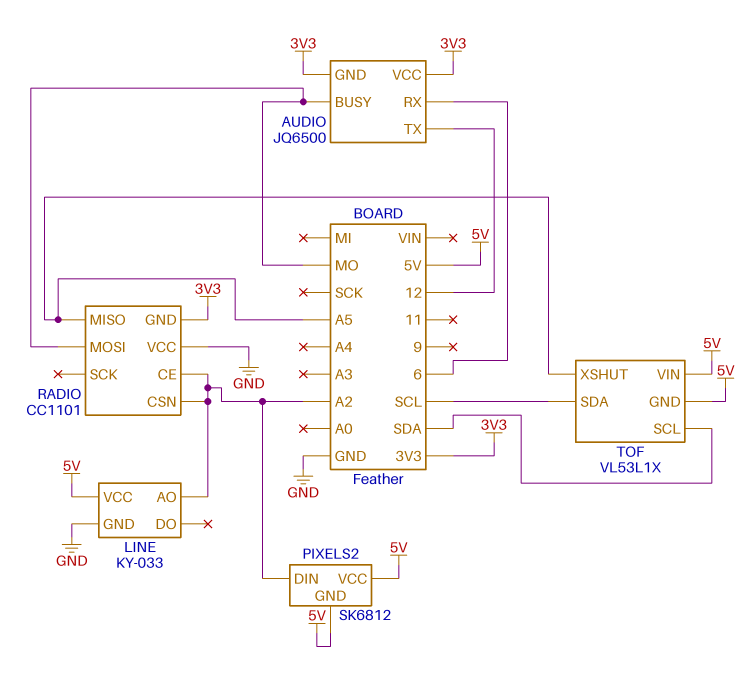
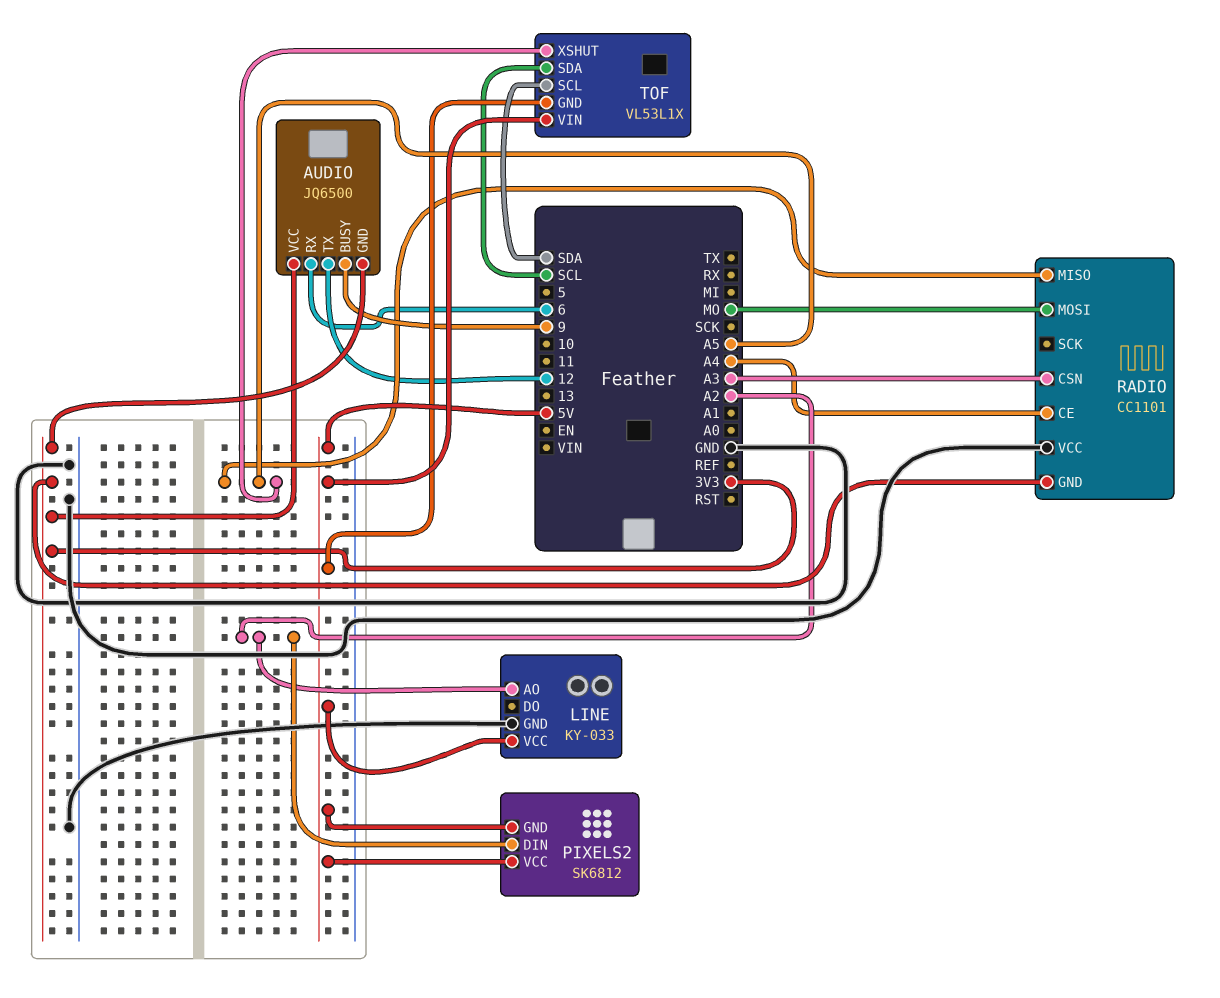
AUDIO pin BUSY: MO -> 9
RADIO pin CE: A2 -> A4
RADIO pin CSN: A2 -> A3

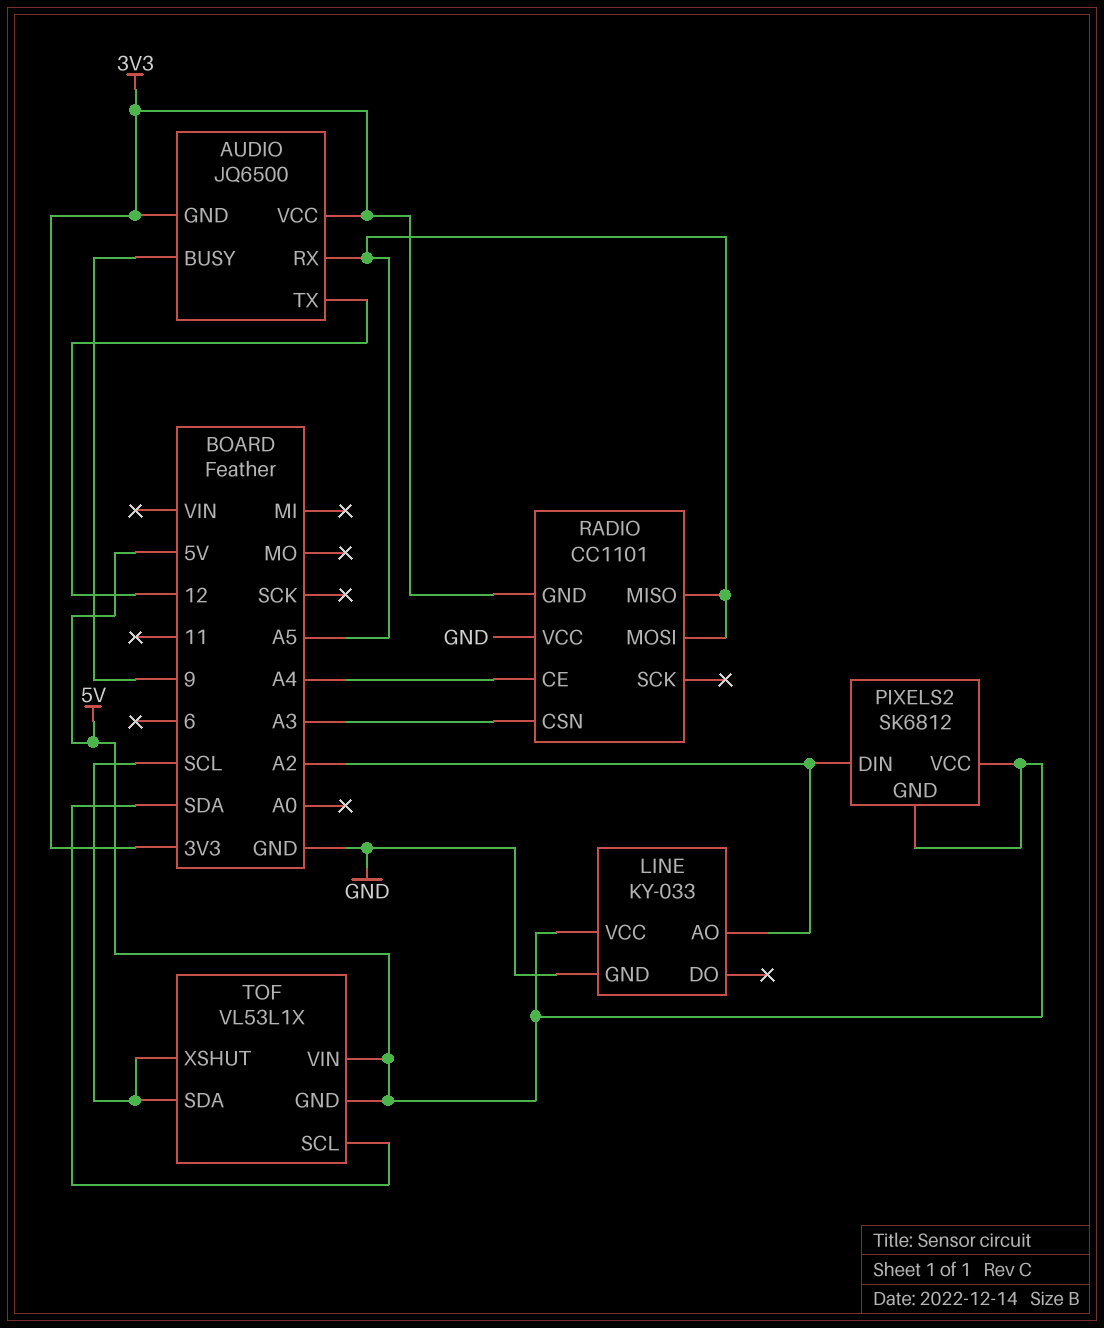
AUDIO pin RX: 6 -> A5
RADIO pin MOSI: MO -> A5
TOF pin XSHUT: A5 -> SCL

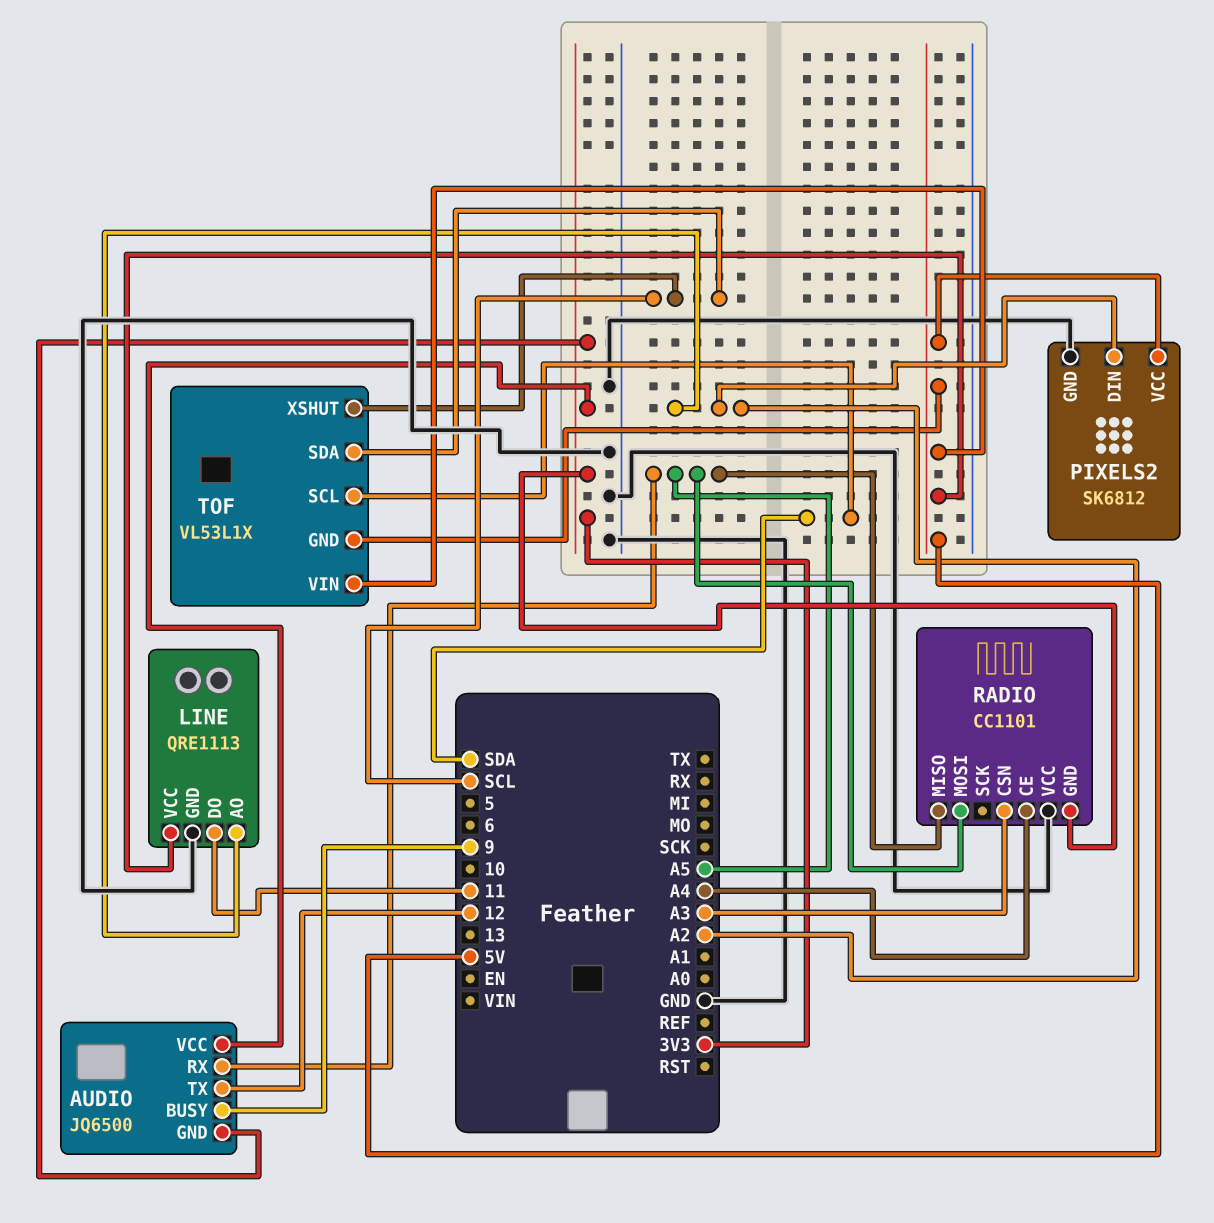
LINE: KY-033 -> QRE1113
LINE pin DO: none -> 11
PIXELS2 pin GND: 5V -> GND

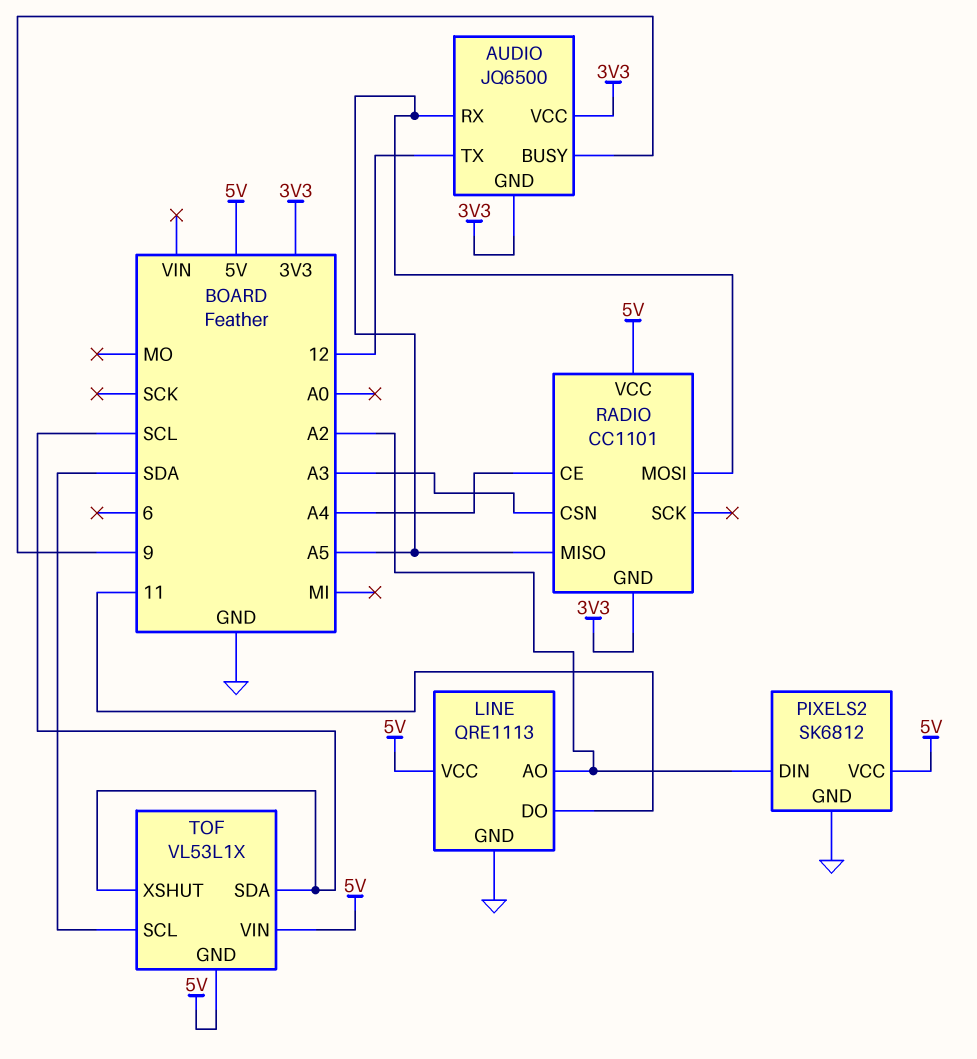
RADIO pin VCC: GND -> 5V

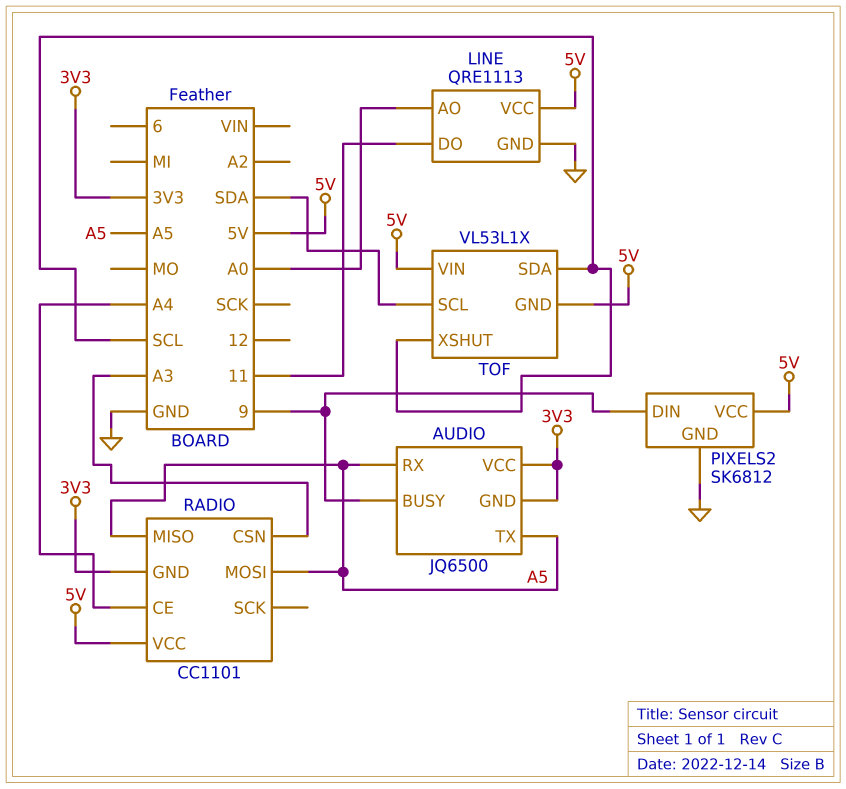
AUDIO pin TX: 12 -> A5
LINE pin AO: A2 -> A0
PIXELS2 pin DIN: A2 -> 9

